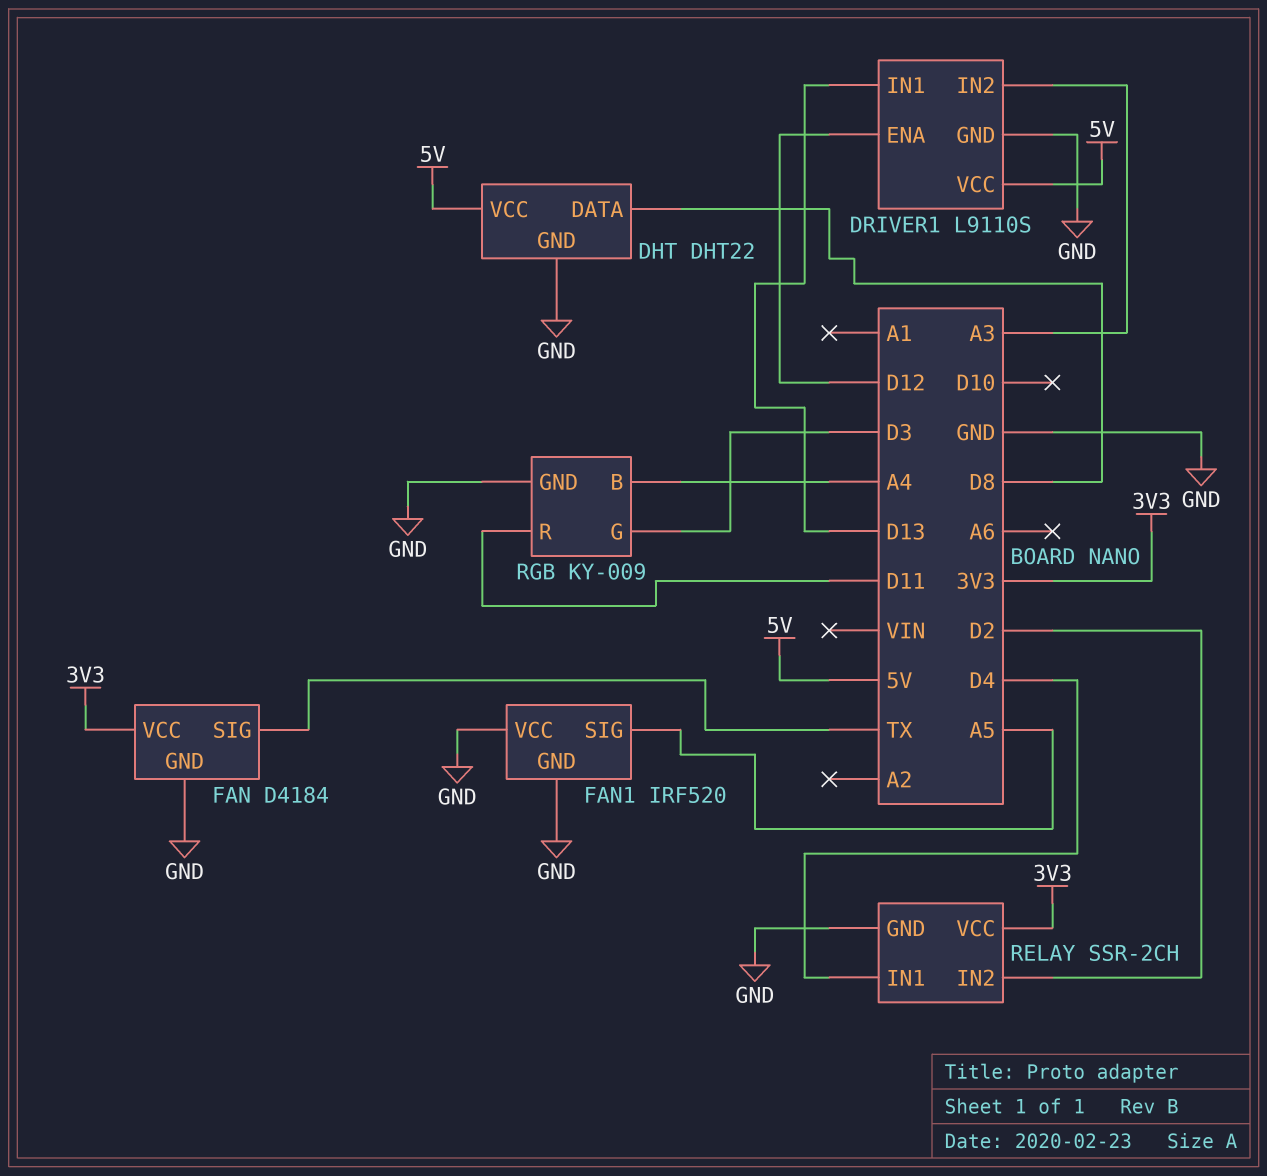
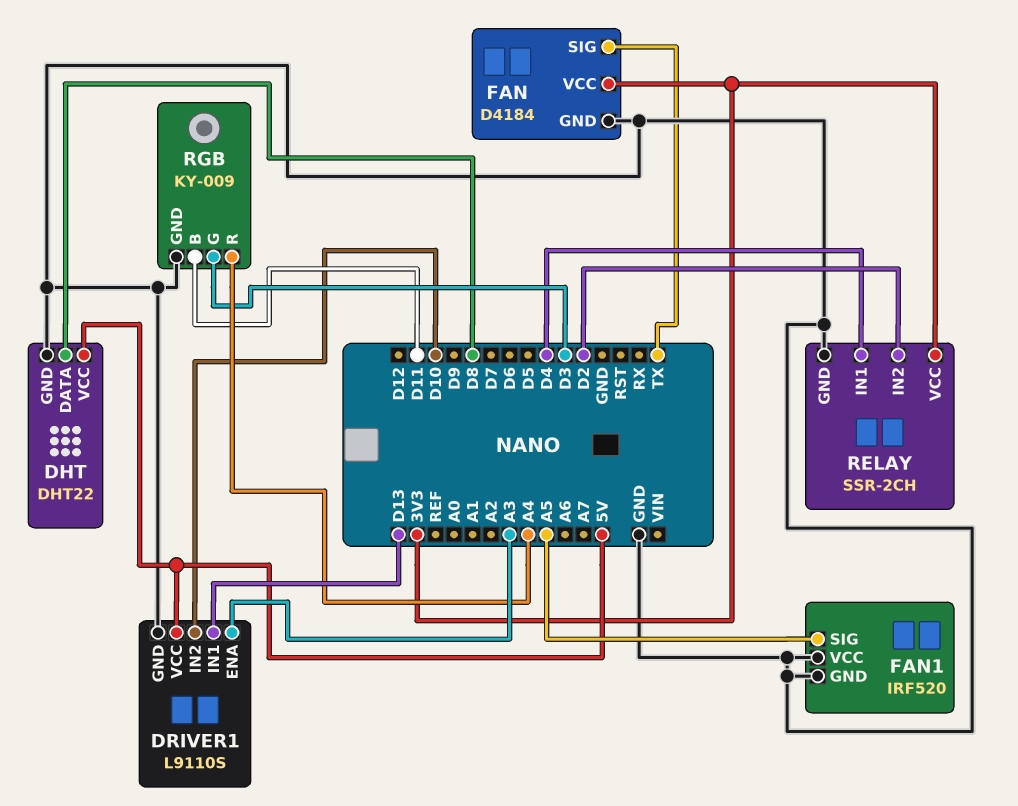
DRIVER1 pin ENA: D12 -> A3
DRIVER1 pin IN2: A3 -> D10
RGB pin B: A4 -> D11
RGB pin R: D11 -> A4

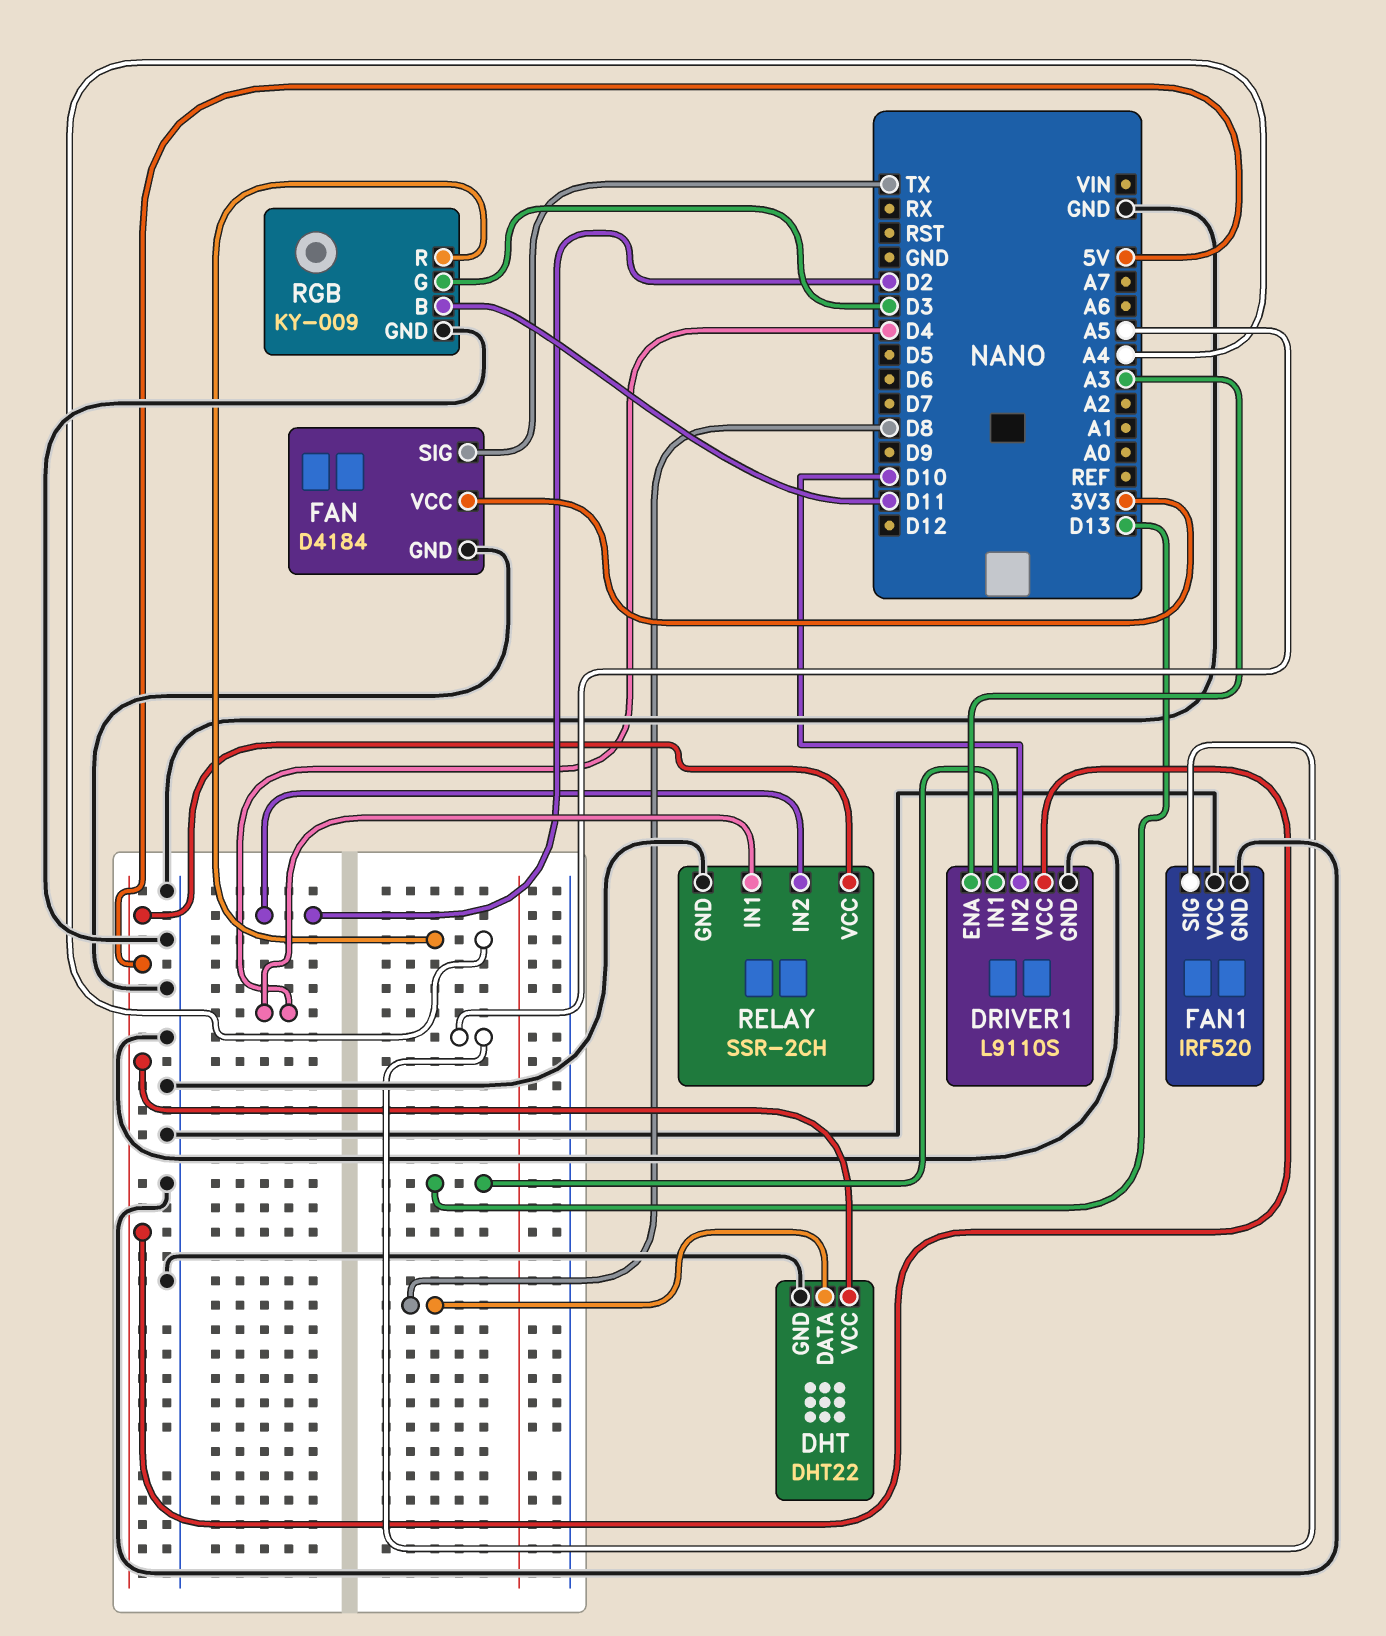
RELAY pin VCC: 3V3 -> 5V

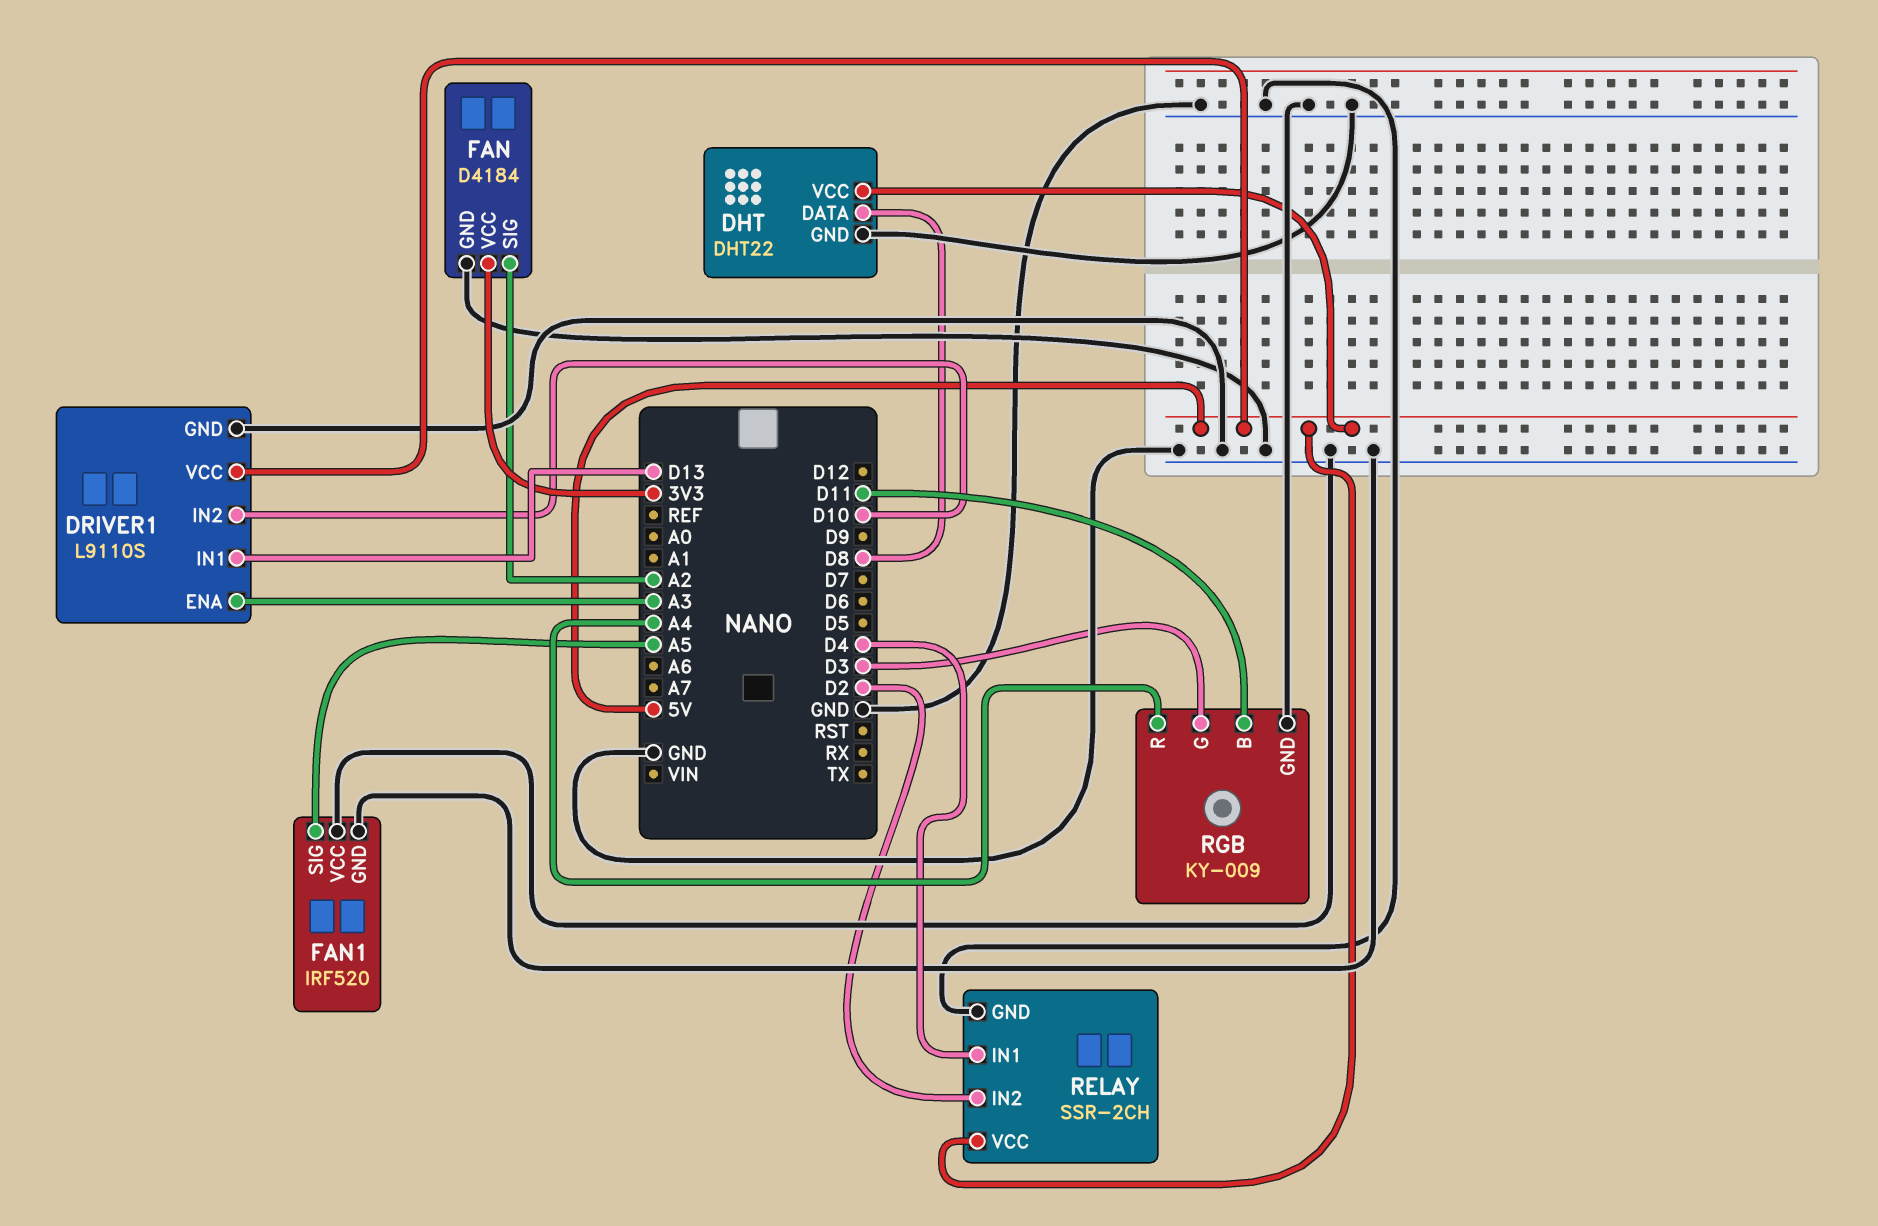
FAN pin SIG: TX -> A2

